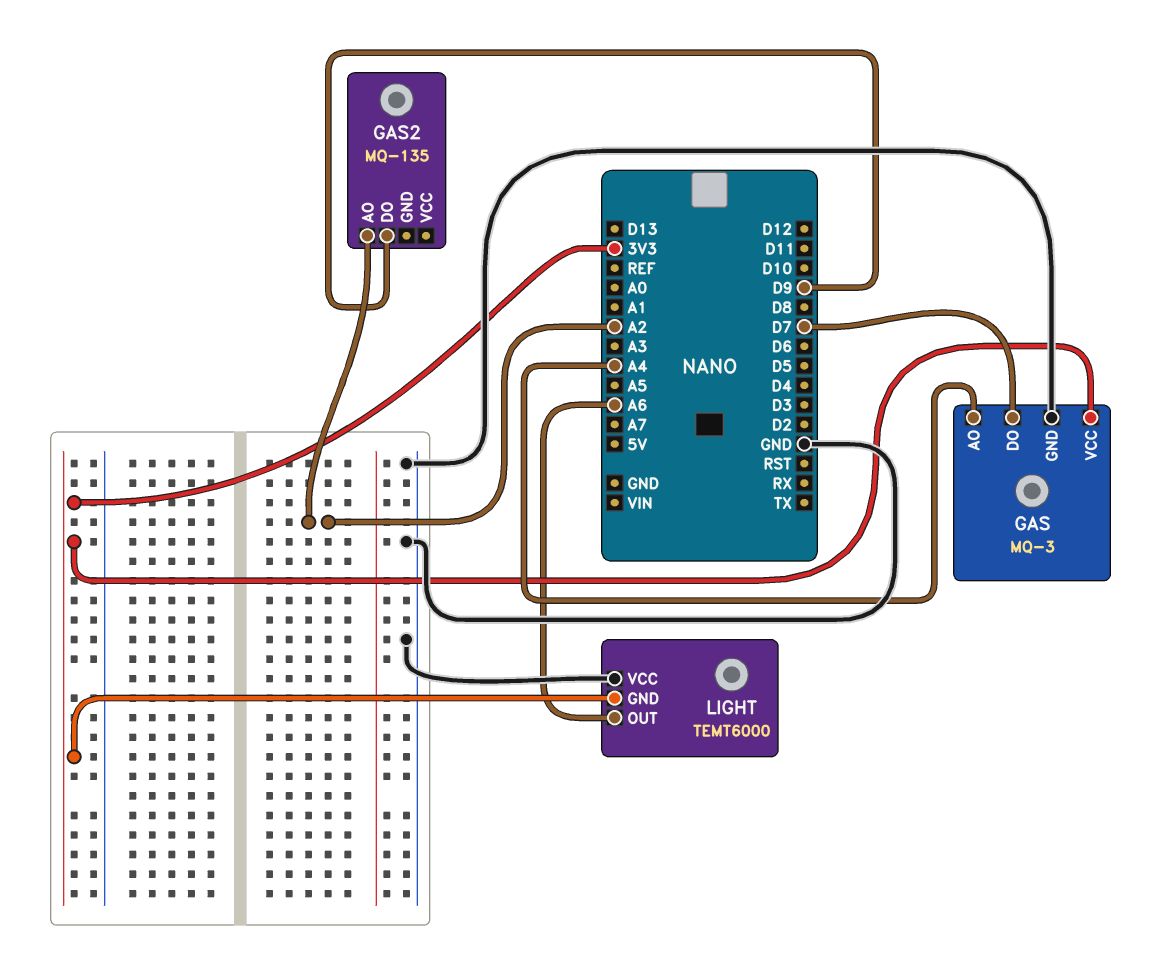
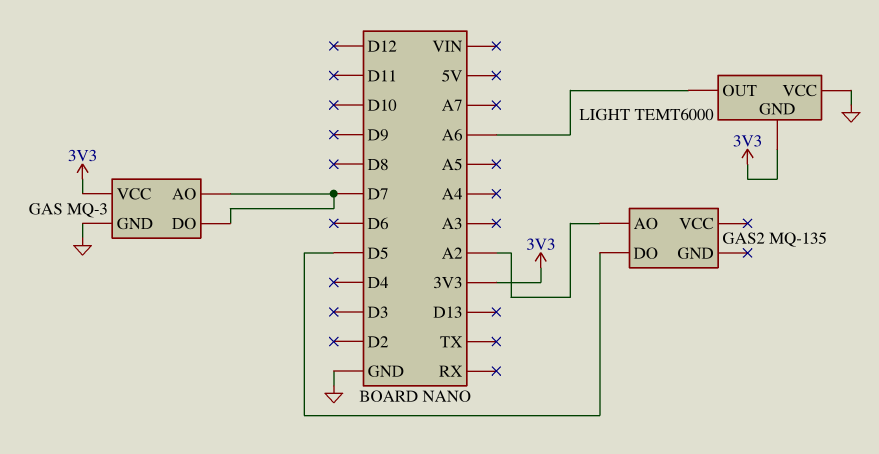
GAS pin AO: A4 -> D7
GAS2 pin DO: D9 -> D5

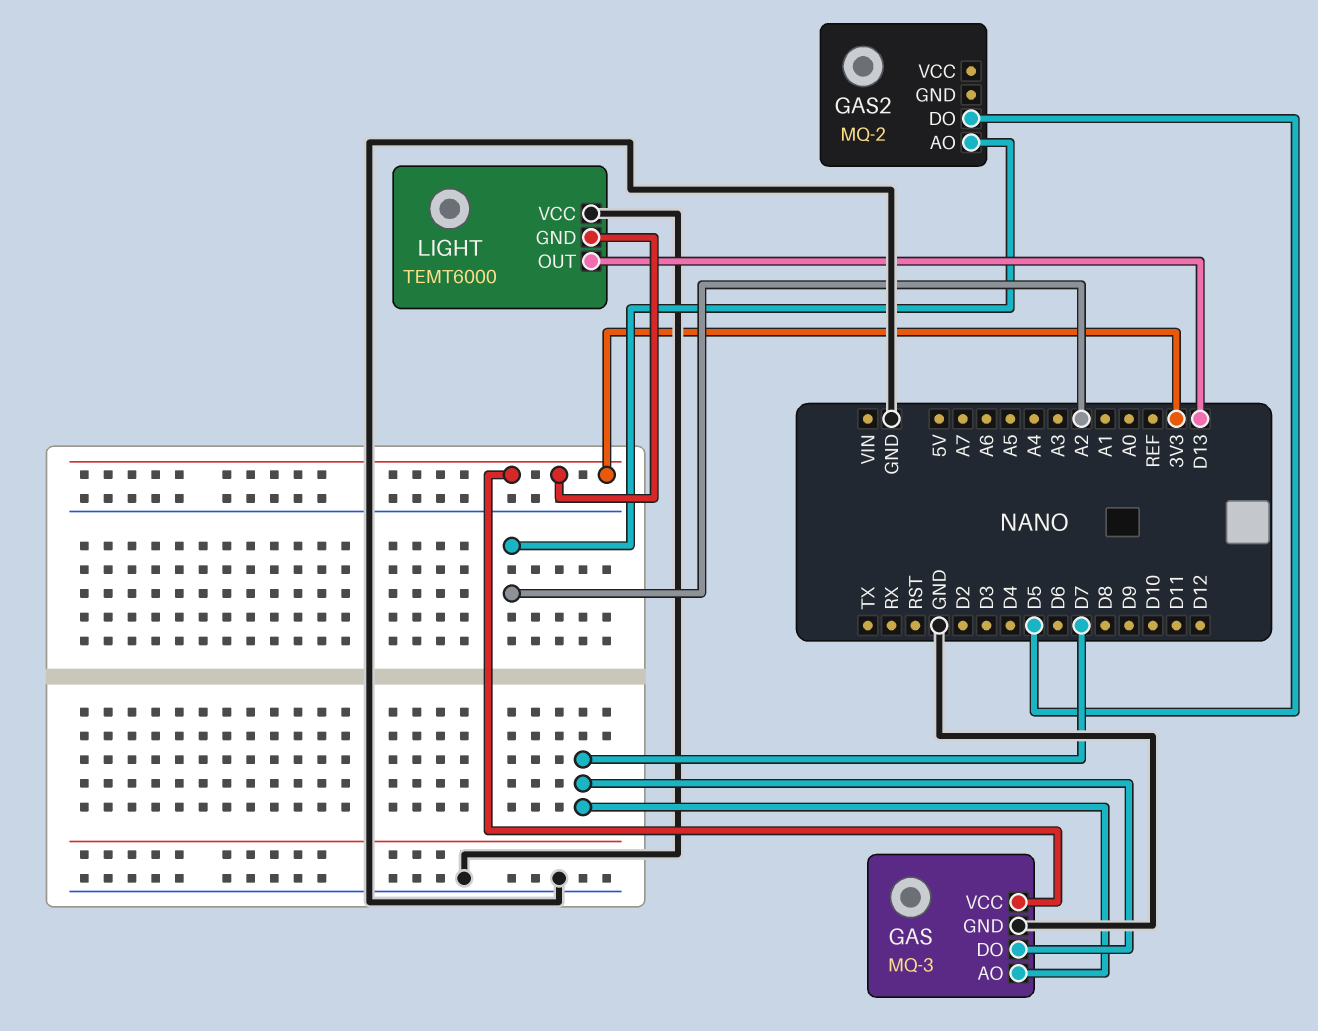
GAS2: MQ-135 -> MQ-2
LIGHT pin OUT: A6 -> D13

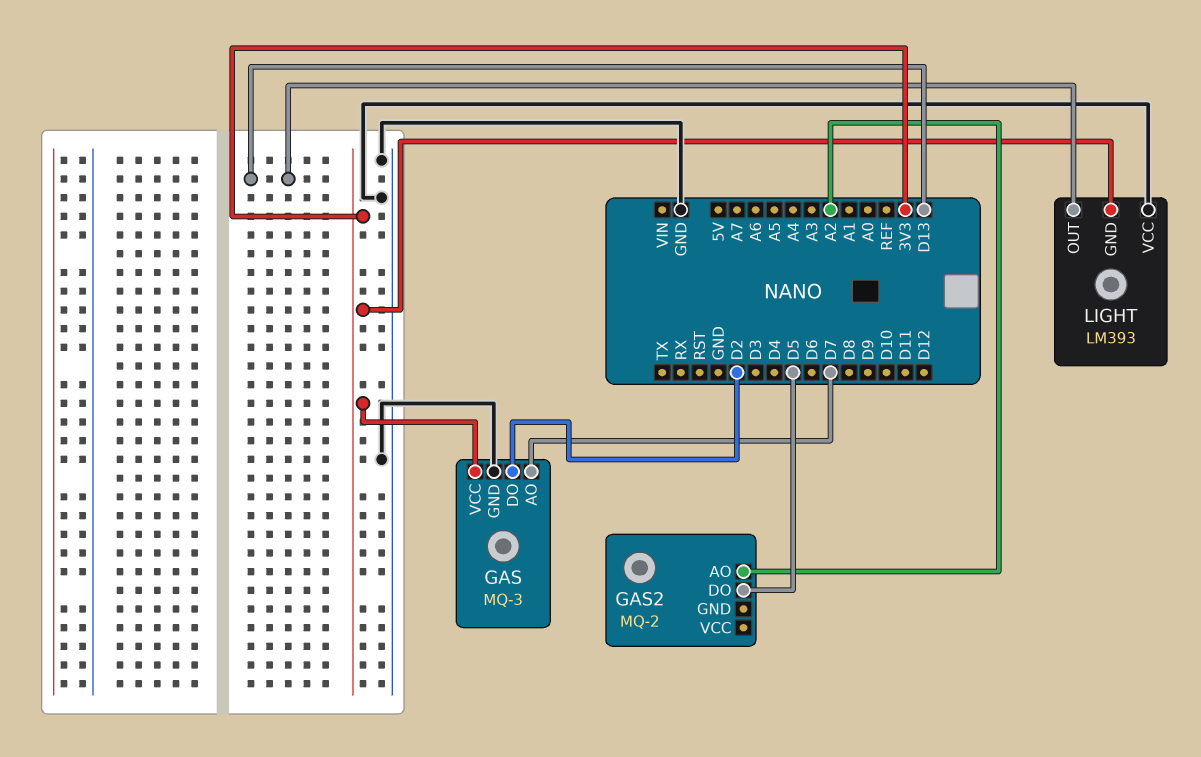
GAS pin DO: D7 -> D2
LIGHT: TEMT6000 -> LM393

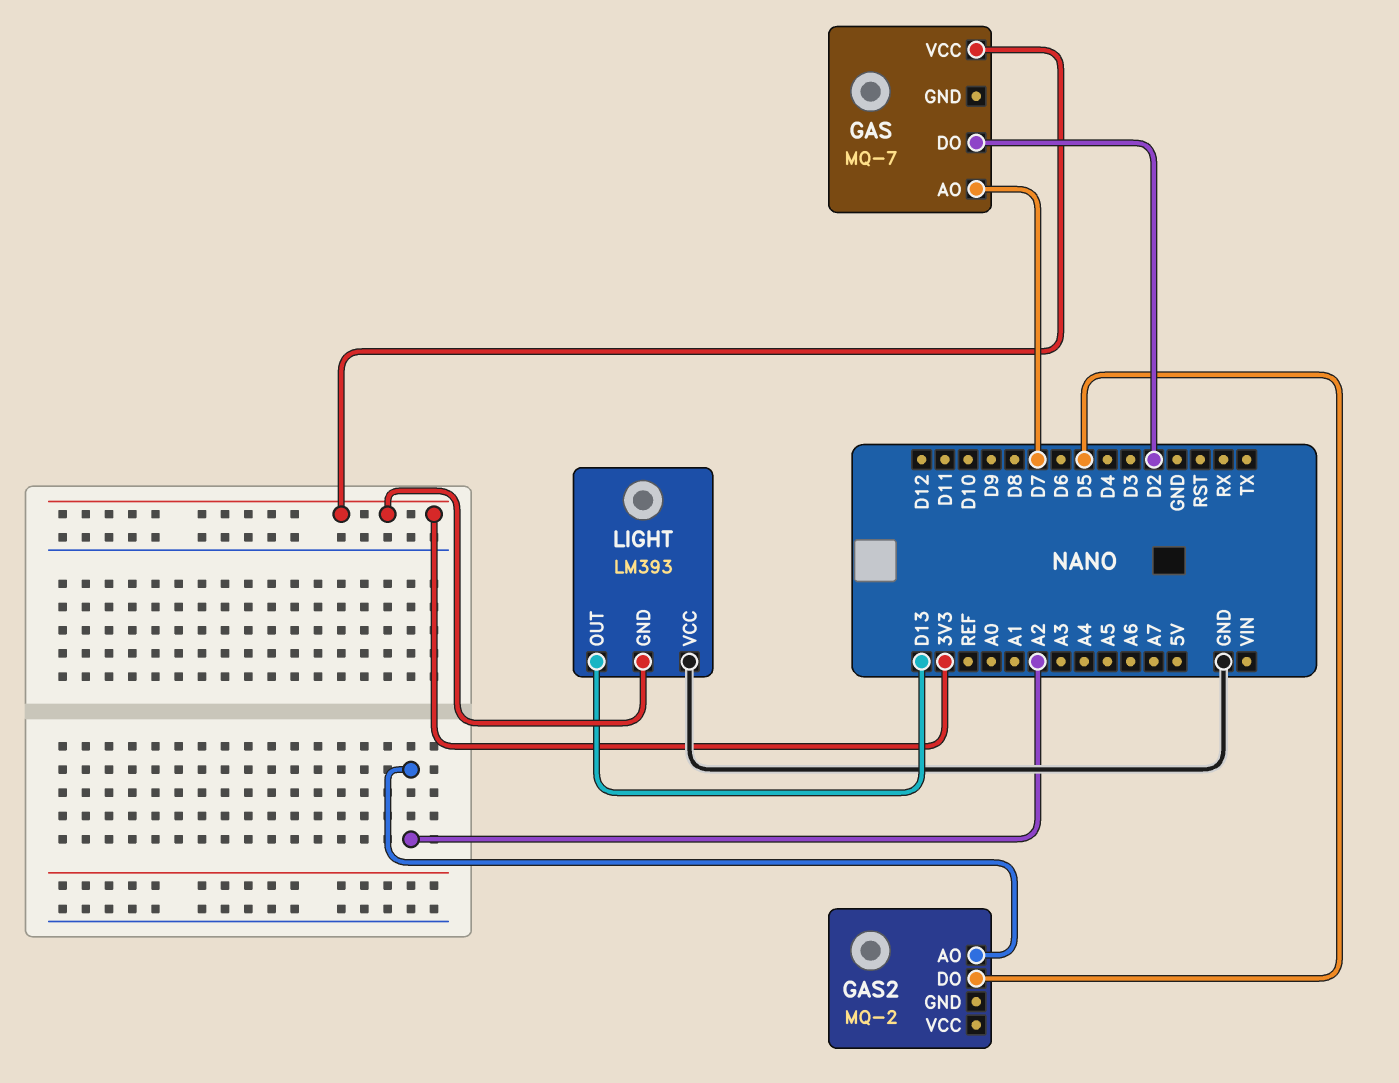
GAS: MQ-3 -> MQ-7
GAS pin GND: GND -> none

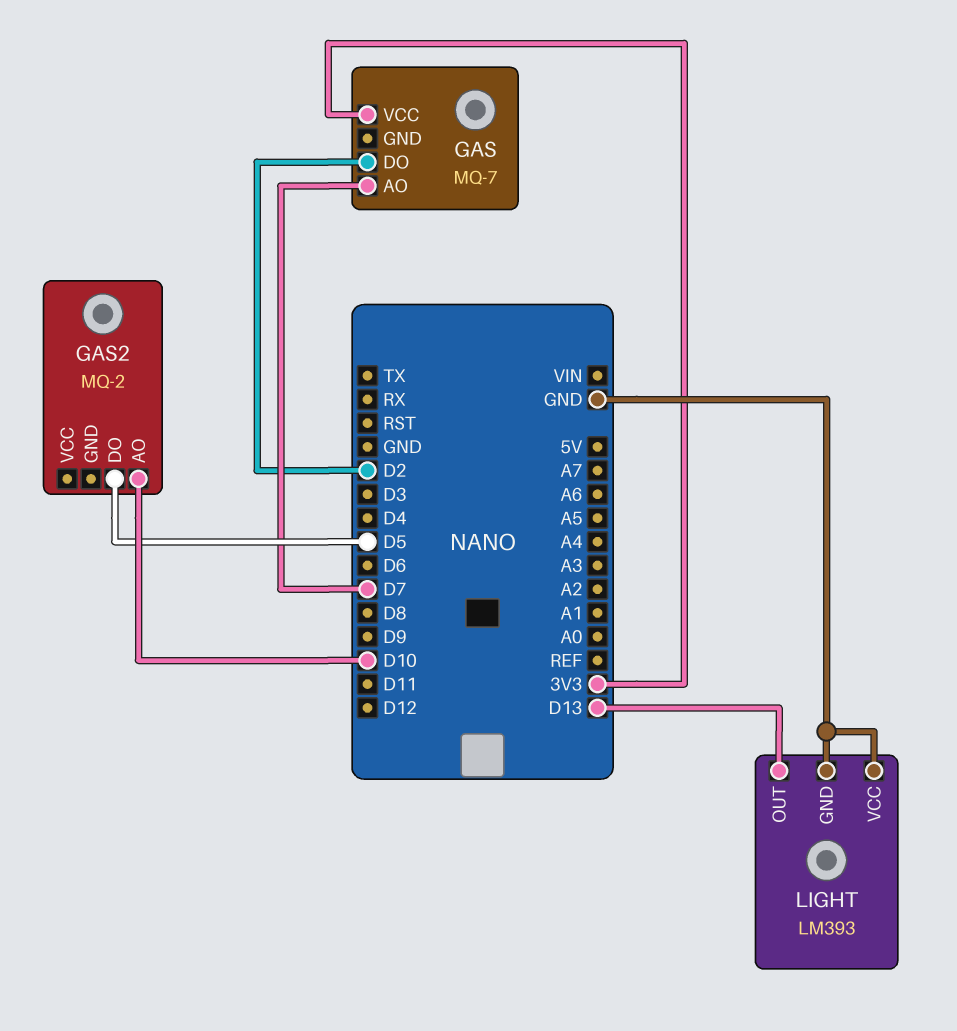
GAS2 pin AO: A2 -> D10
LIGHT pin GND: 3V3 -> GND

